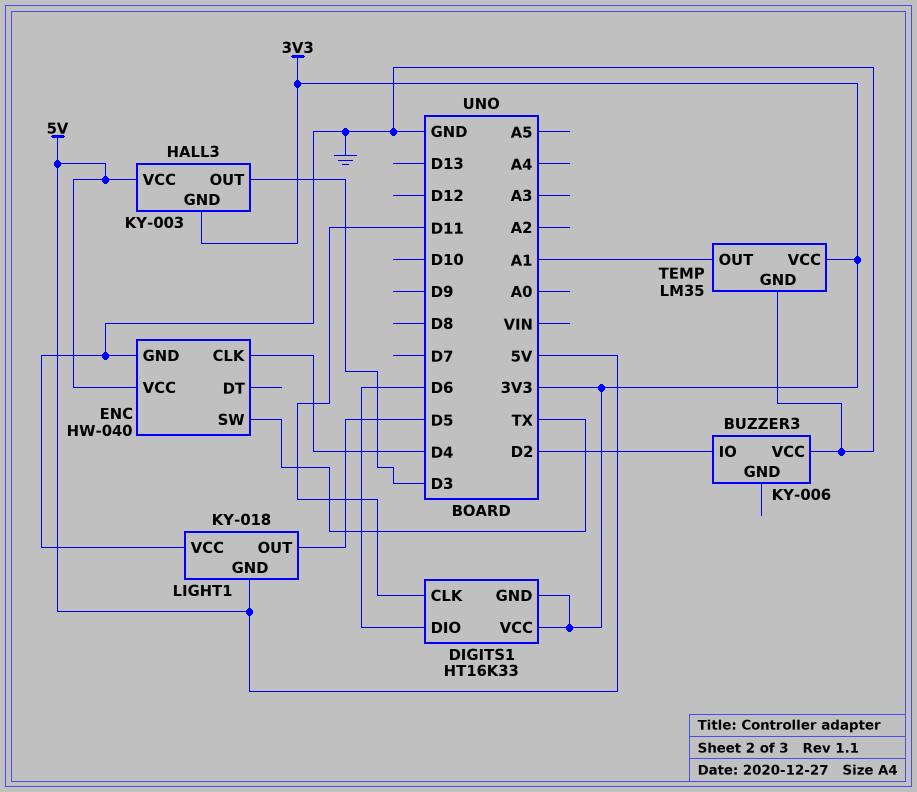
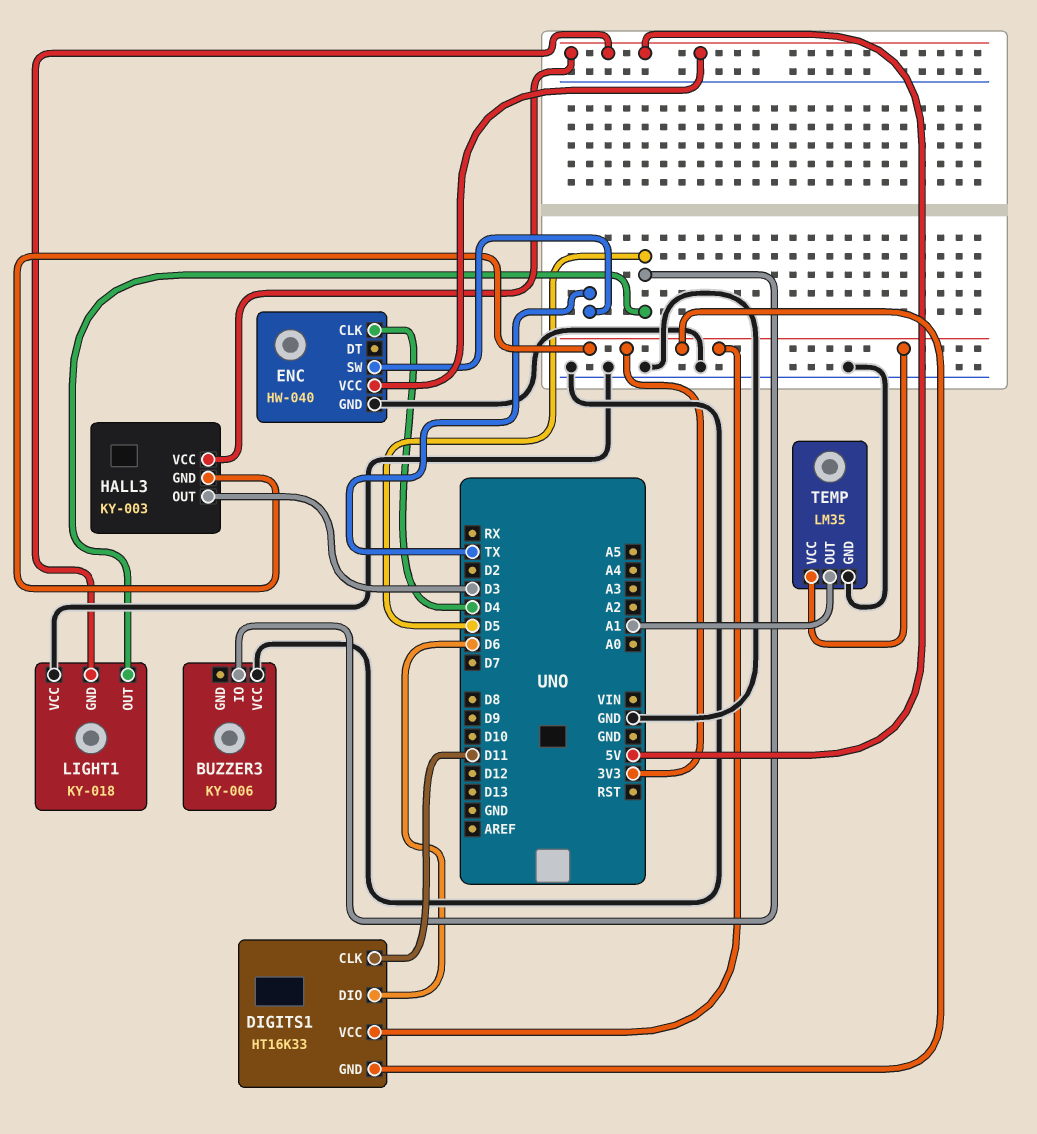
BUZZER3 pin IO: D2 -> D5

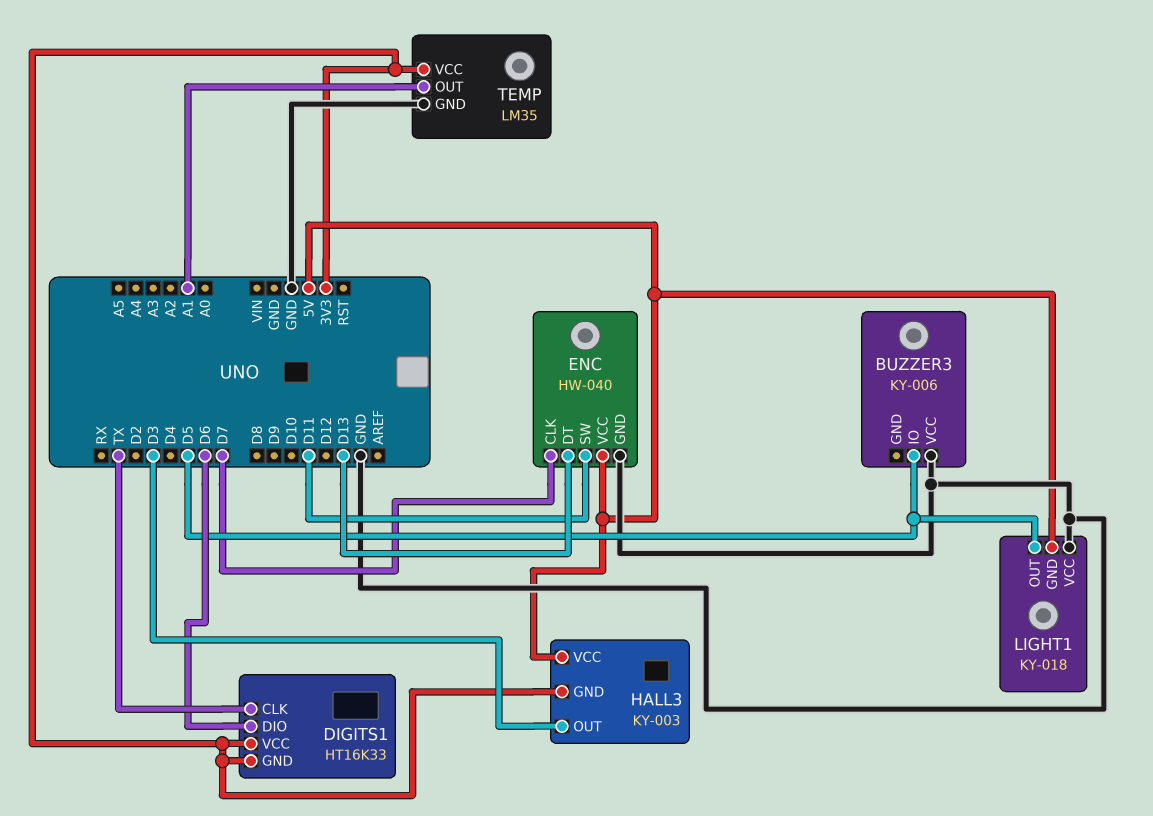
DIGITS1 pin CLK: D11 -> TX
ENC pin CLK: D4 -> D7
ENC pin DT: none -> D13
ENC pin SW: TX -> D11

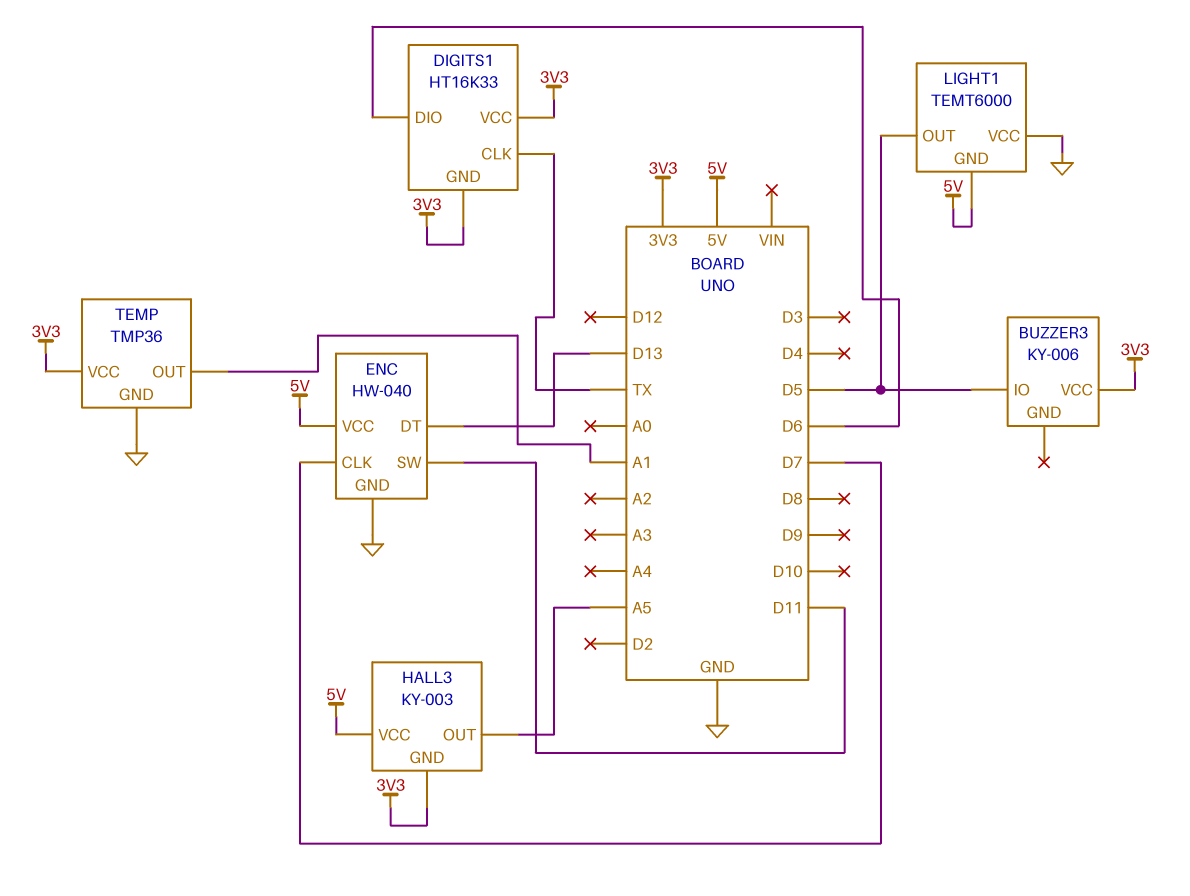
BUZZER3 pin VCC: GND -> 3V3
HALL3 pin OUT: D3 -> A5
LIGHT1: KY-018 -> TEMT6000
TEMP: LM35 -> TMP36

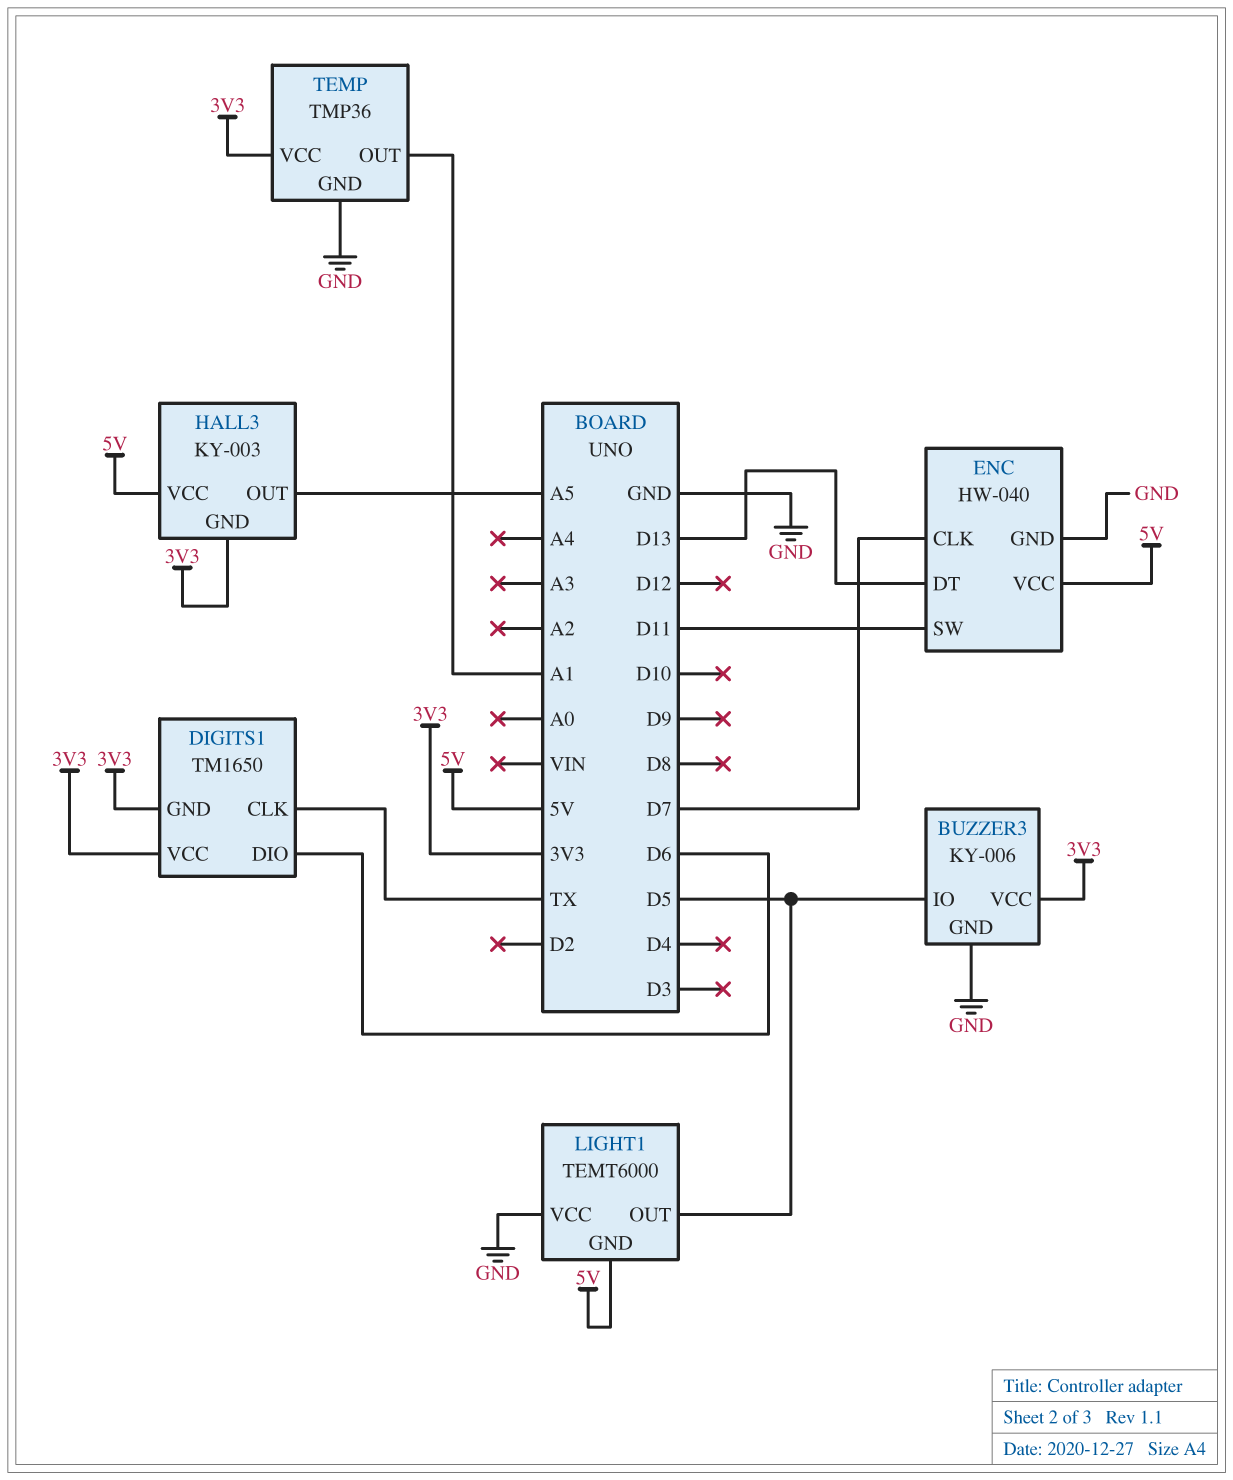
BUZZER3 pin GND: none -> GND
DIGITS1: HT16K33 -> TM1650

